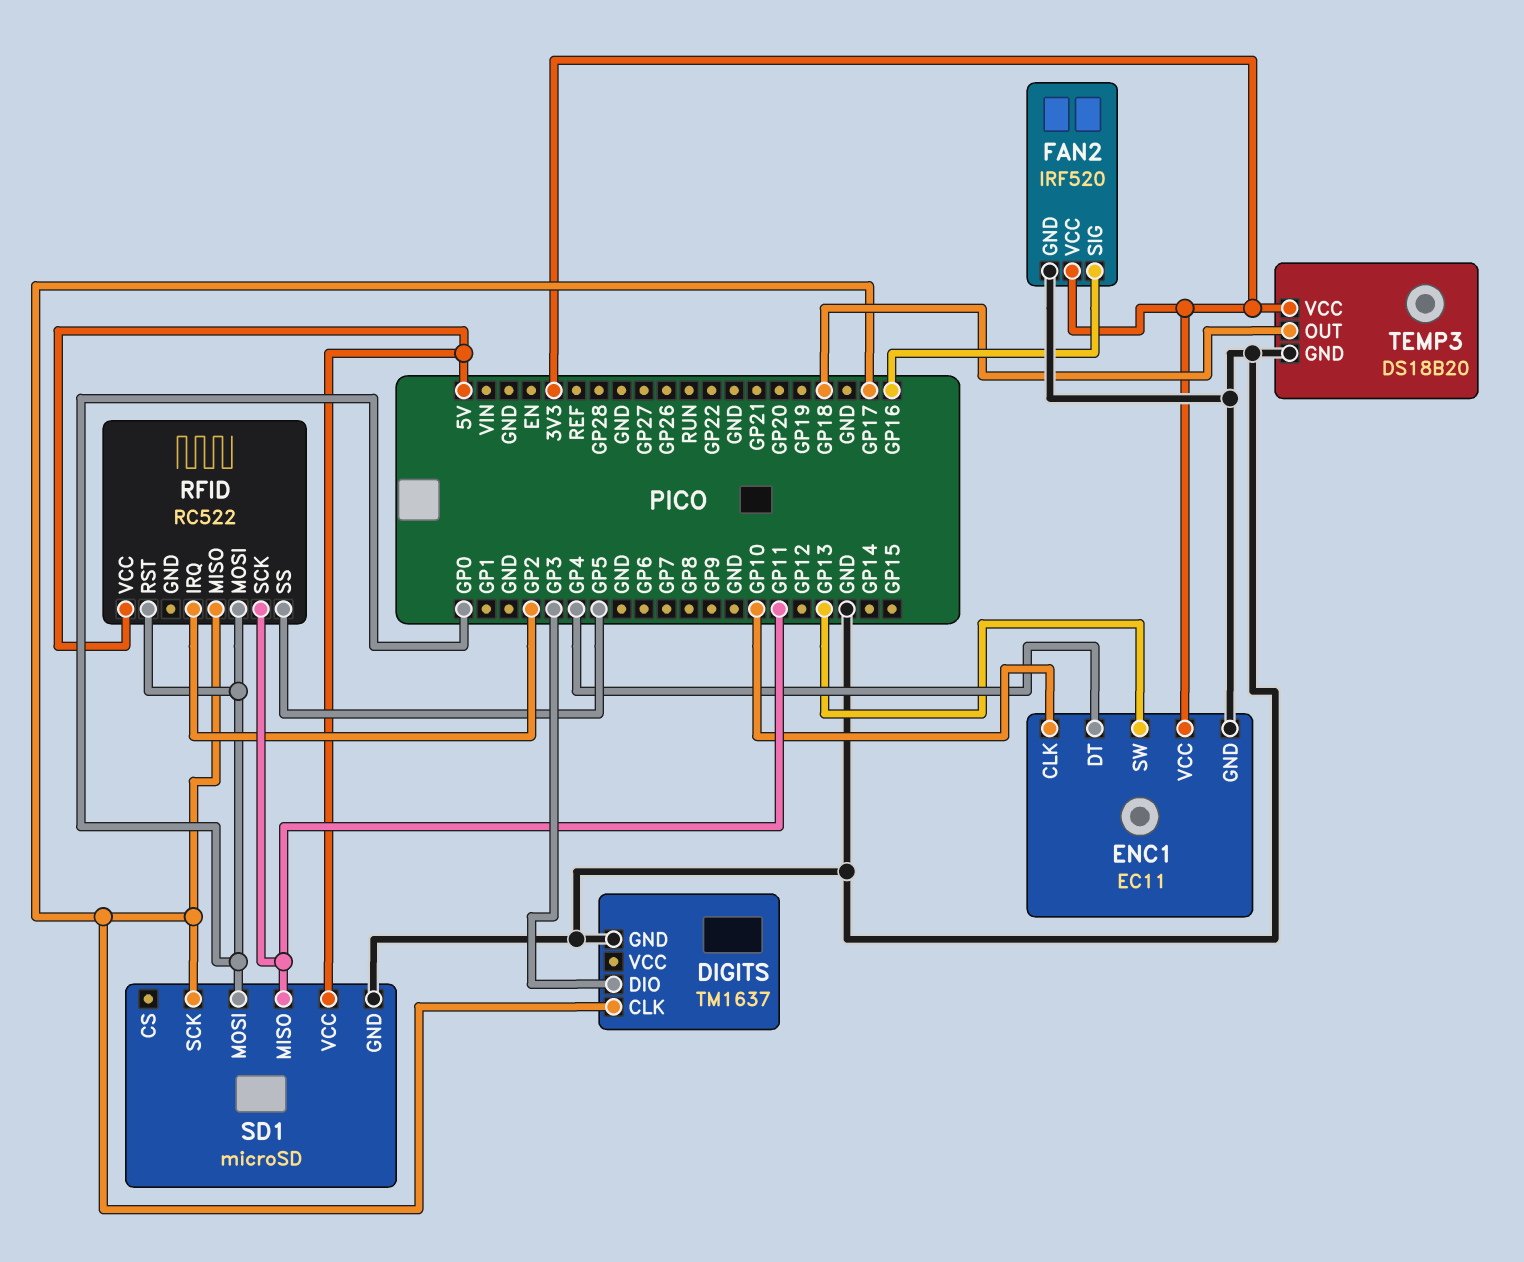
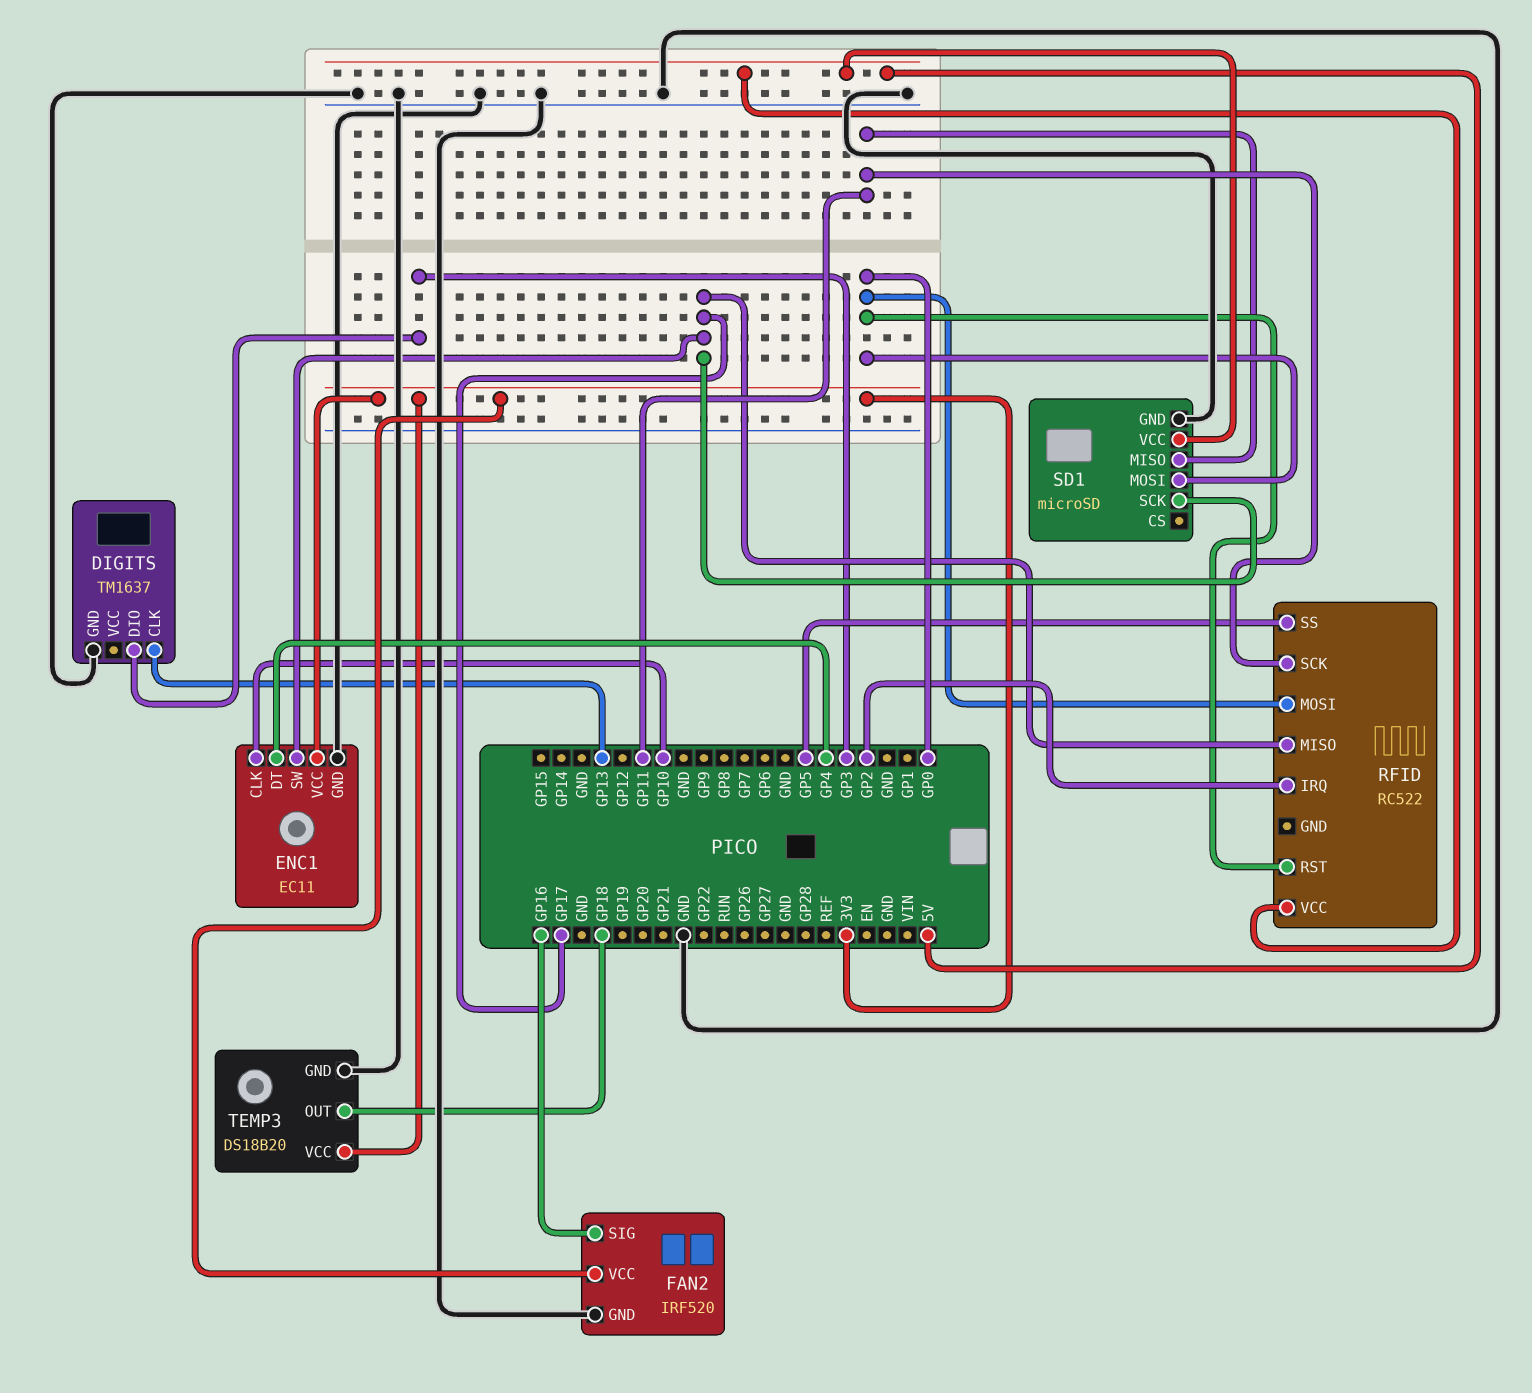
DIGITS pin CLK: GP17 -> GP13
ENC1 pin SW: GP13 -> GP17

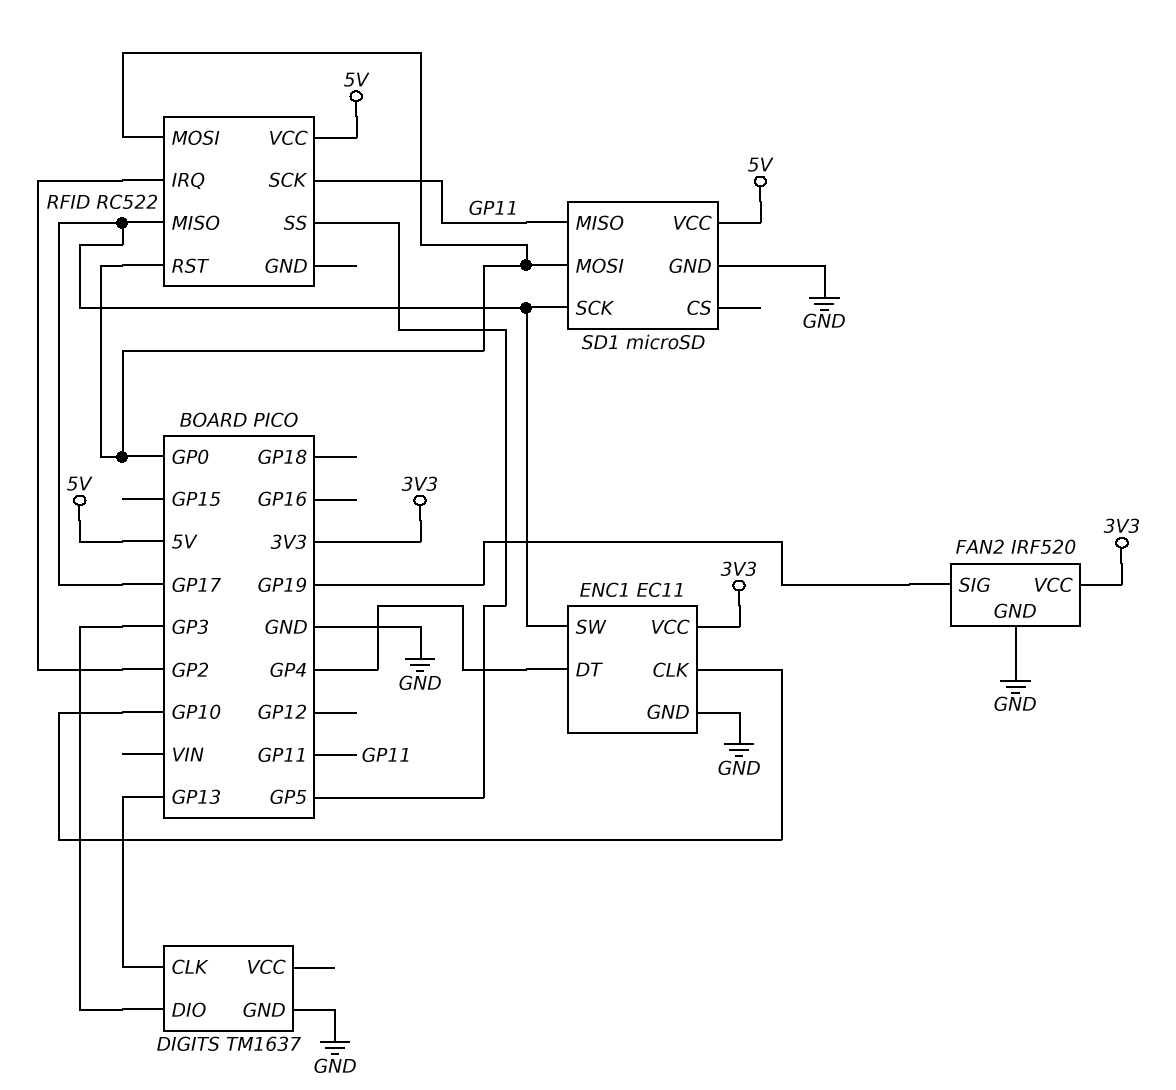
FAN2 pin SIG: GP16 -> GP19
TEMP3: DS18B20 -> none
TEMP3 pin GND: GND -> none
TEMP3 pin OUT: GP18 -> none
TEMP3 pin VCC: 3V3 -> none

